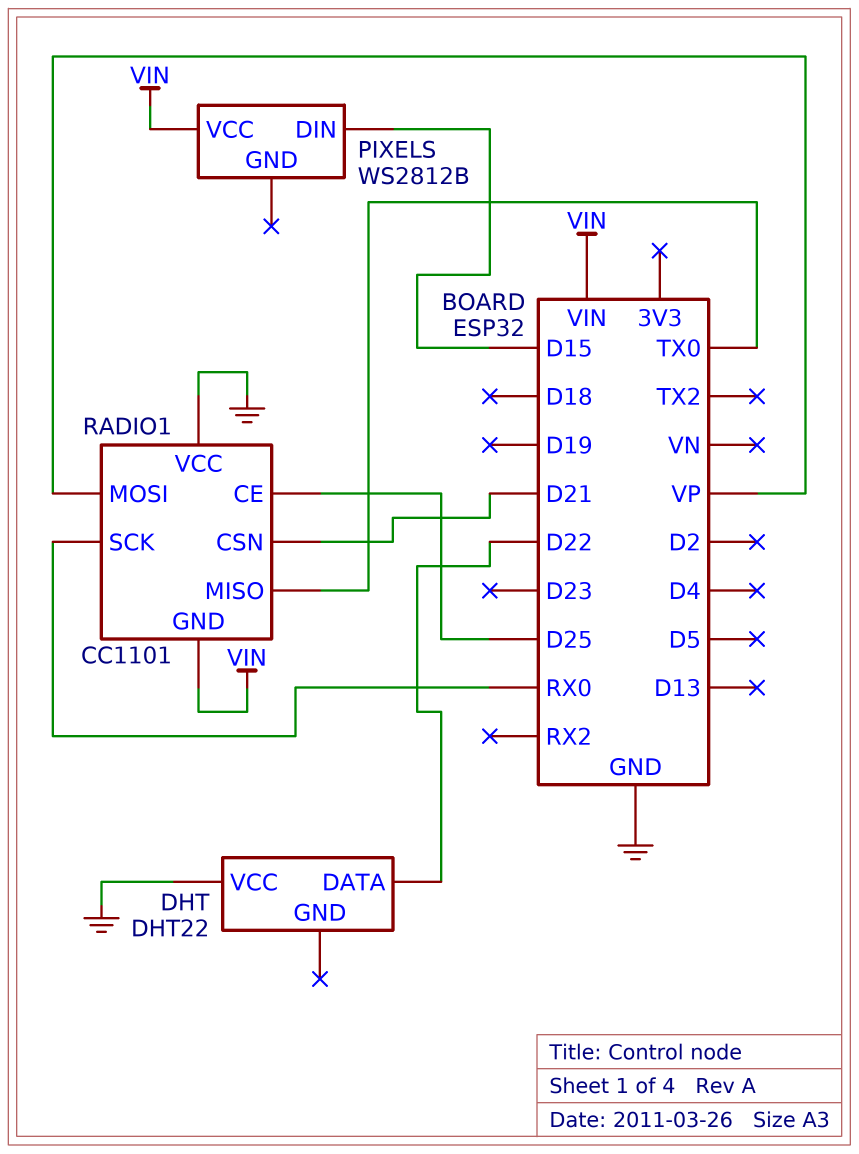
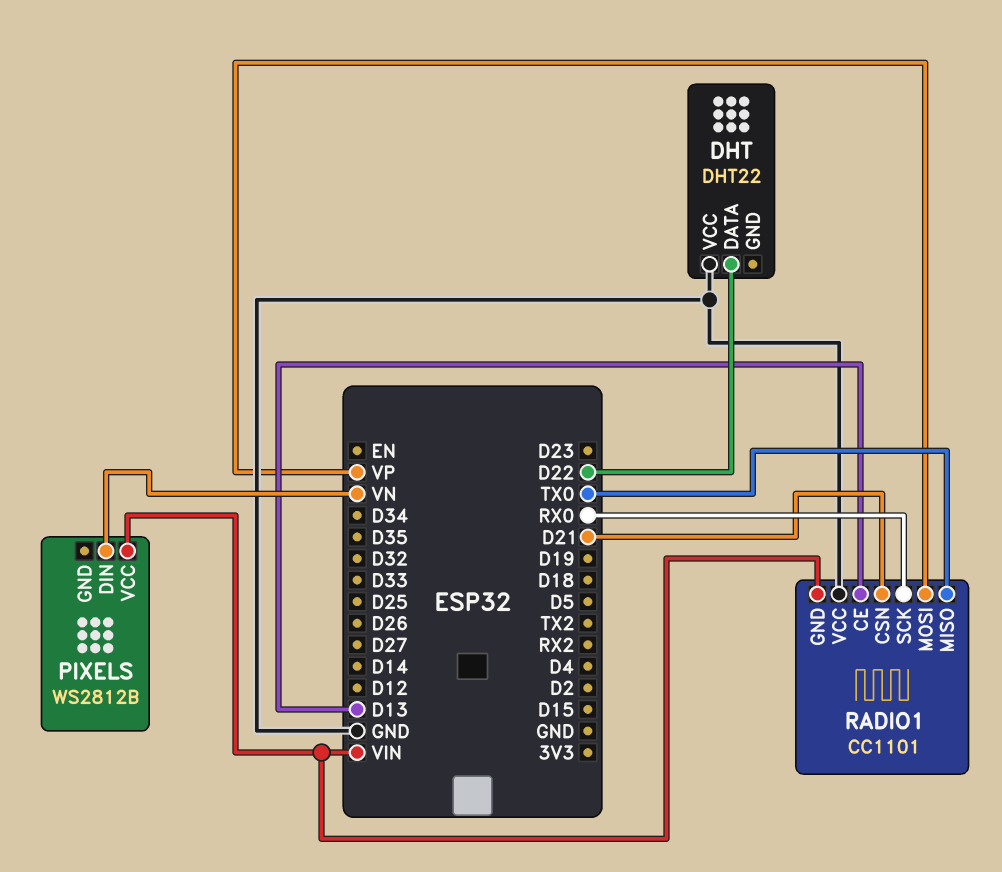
PIXELS pin DIN: D15 -> VN
RADIO1 pin CE: D25 -> D13

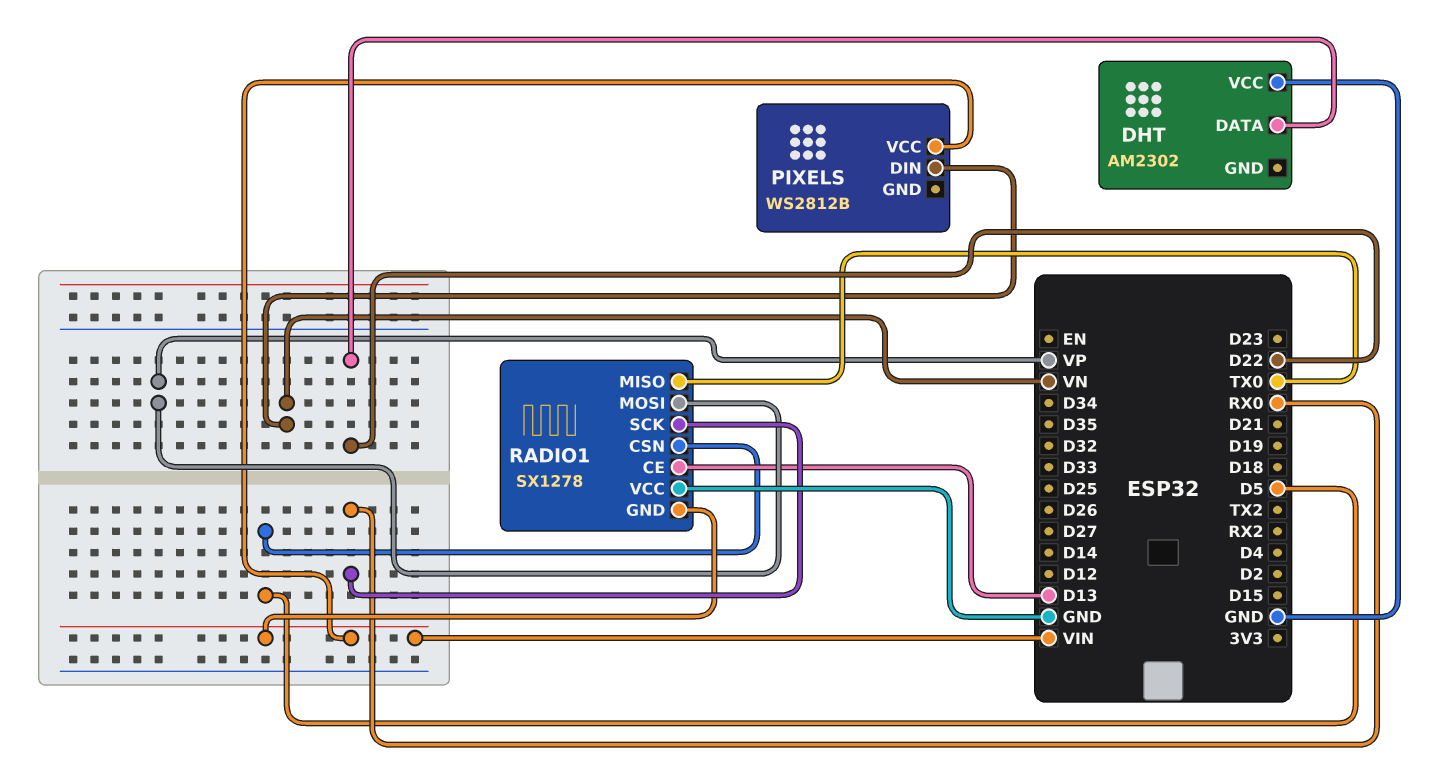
DHT: DHT22 -> AM2302
RADIO1: CC1101 -> SX1278
RADIO1 pin CSN: D21 -> D5

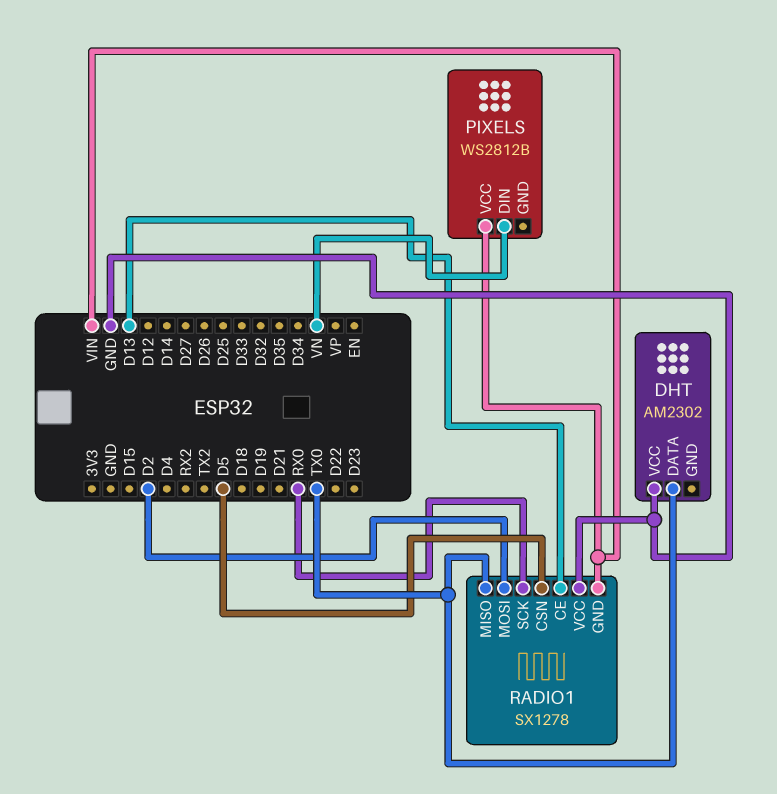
DHT pin DATA: D22 -> TX0
RADIO1 pin MOSI: VP -> D2

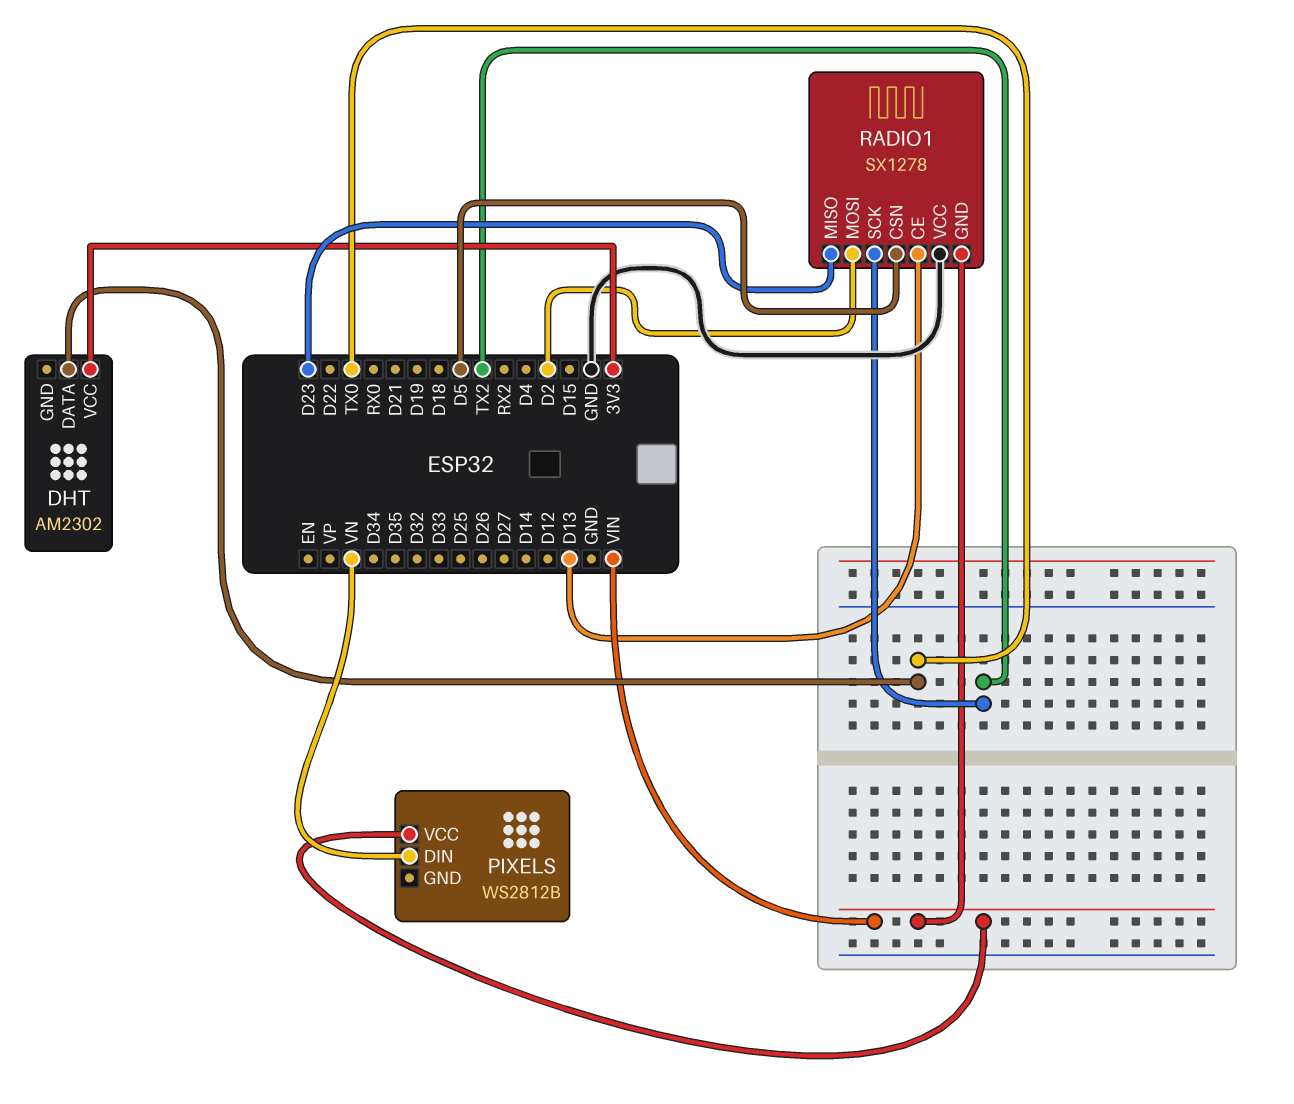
DHT pin VCC: GND -> 3V3
RADIO1 pin MISO: TX0 -> D23
RADIO1 pin SCK: RX0 -> TX2

